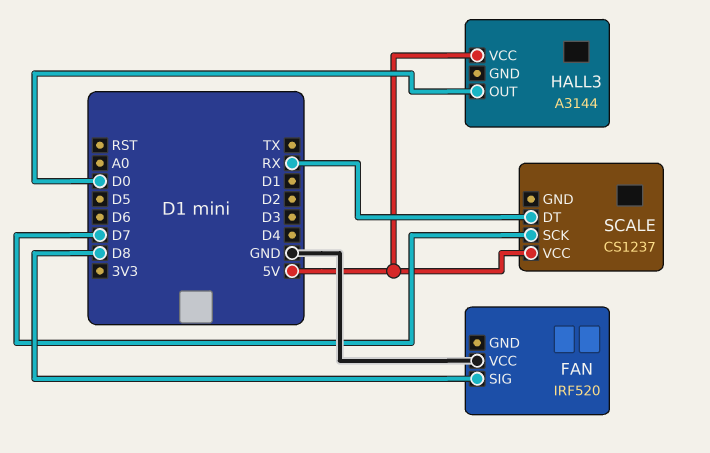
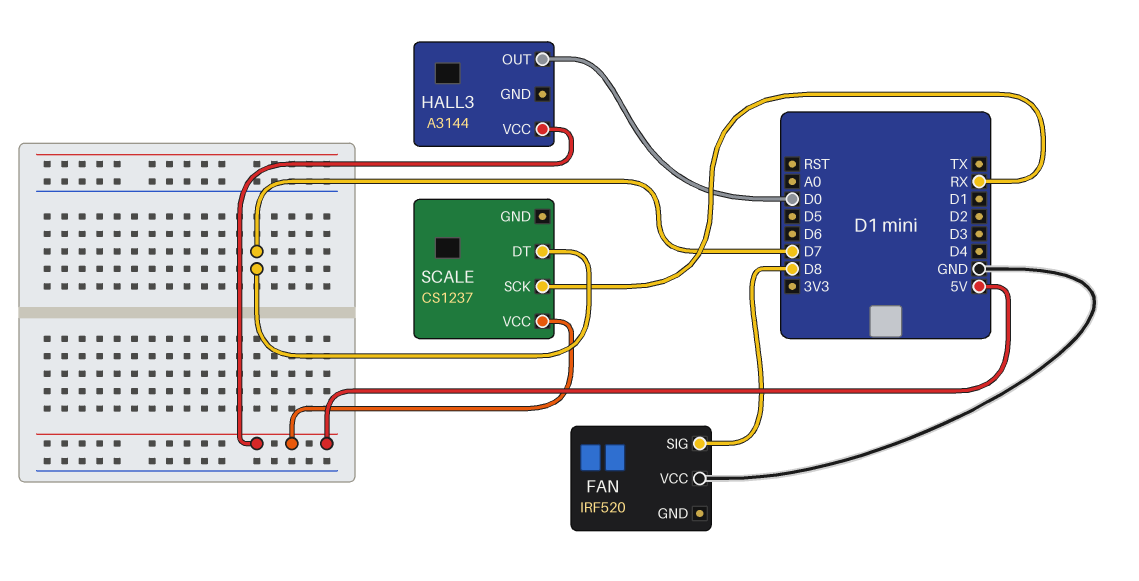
SCALE pin DT: RX -> D7
SCALE pin SCK: D7 -> RX

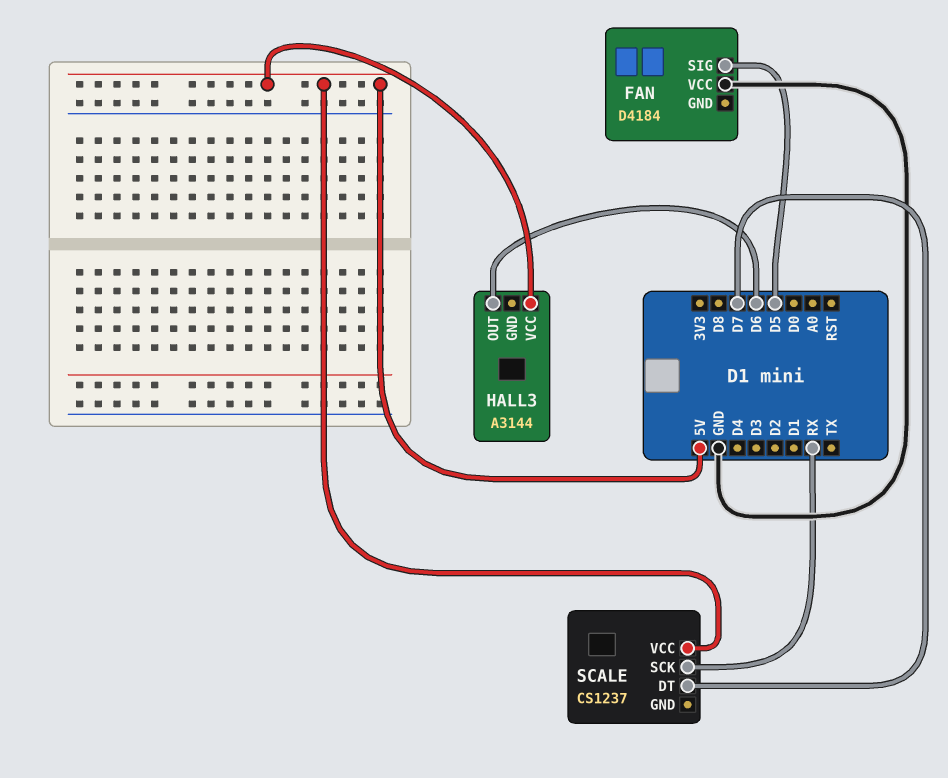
FAN: IRF520 -> D4184
FAN pin SIG: D8 -> D5
HALL3 pin OUT: D0 -> D6

